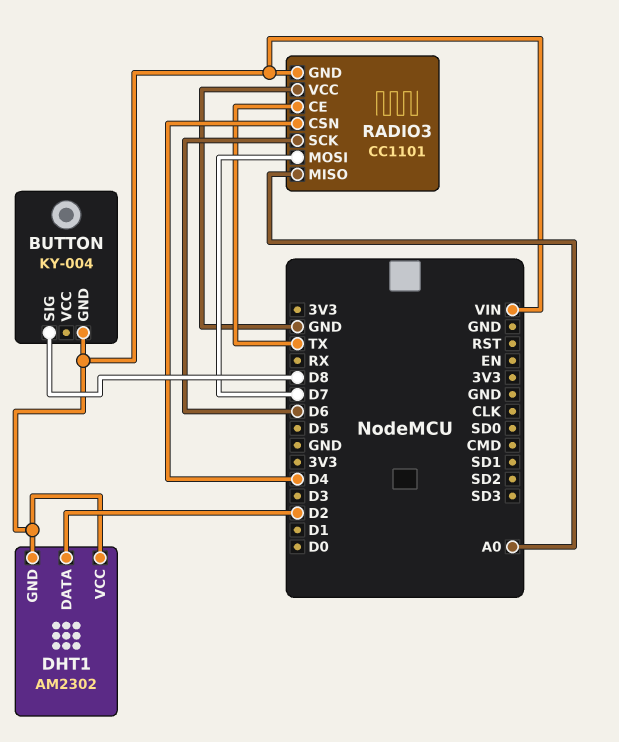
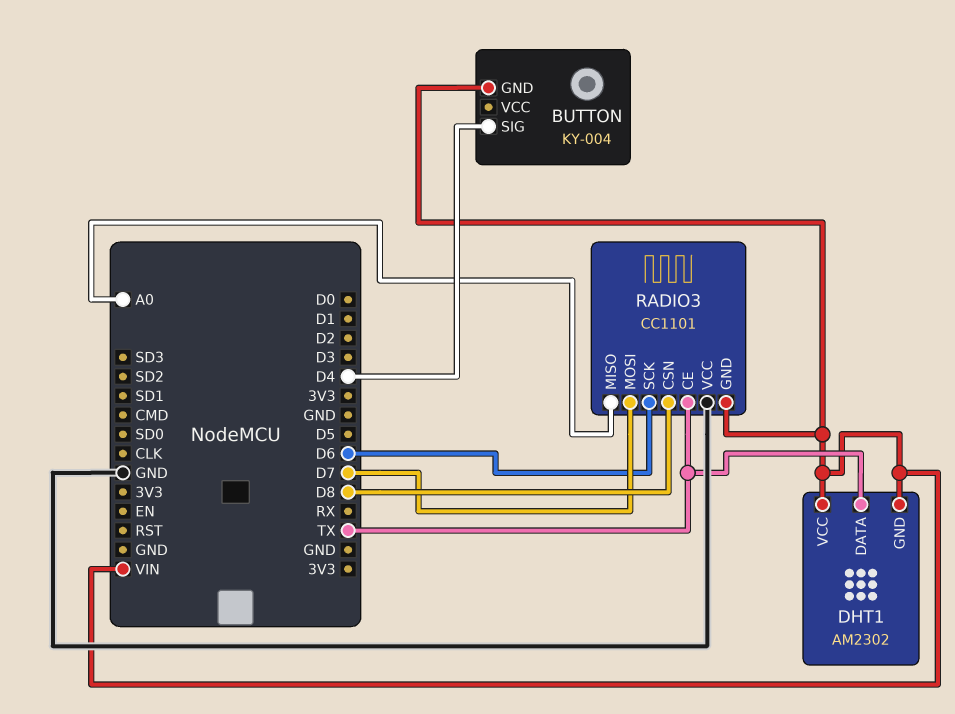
BUTTON pin SIG: D8 -> D4
DHT1 pin DATA: D2 -> TX
RADIO3 pin CSN: D4 -> D8

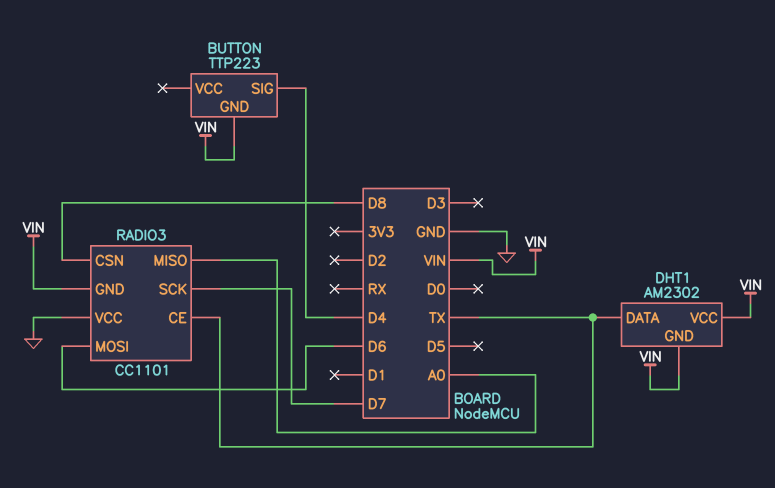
BUTTON: KY-004 -> TTP223
RADIO3 pin MOSI: D7 -> D6
RADIO3 pin SCK: D6 -> D7

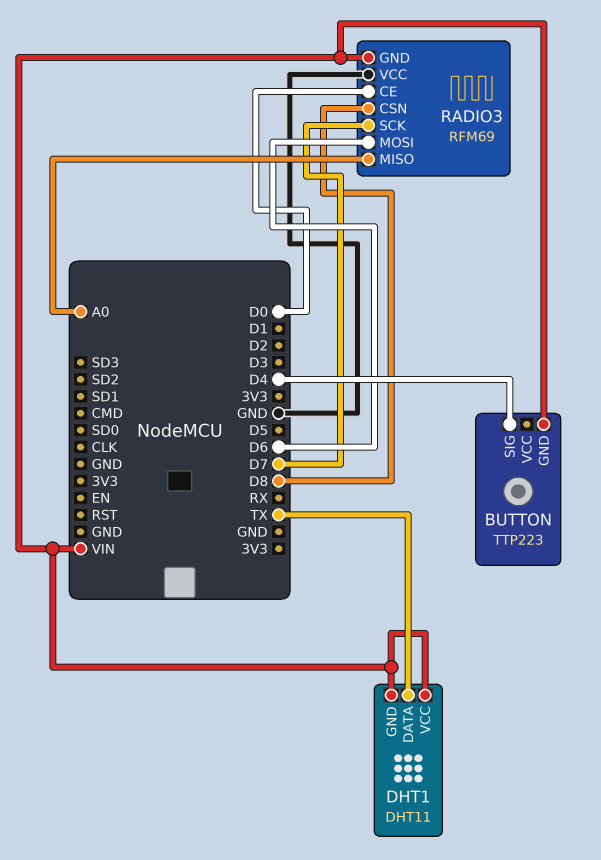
DHT1: AM2302 -> DHT11
RADIO3: CC1101 -> RFM69
RADIO3 pin CE: TX -> D0

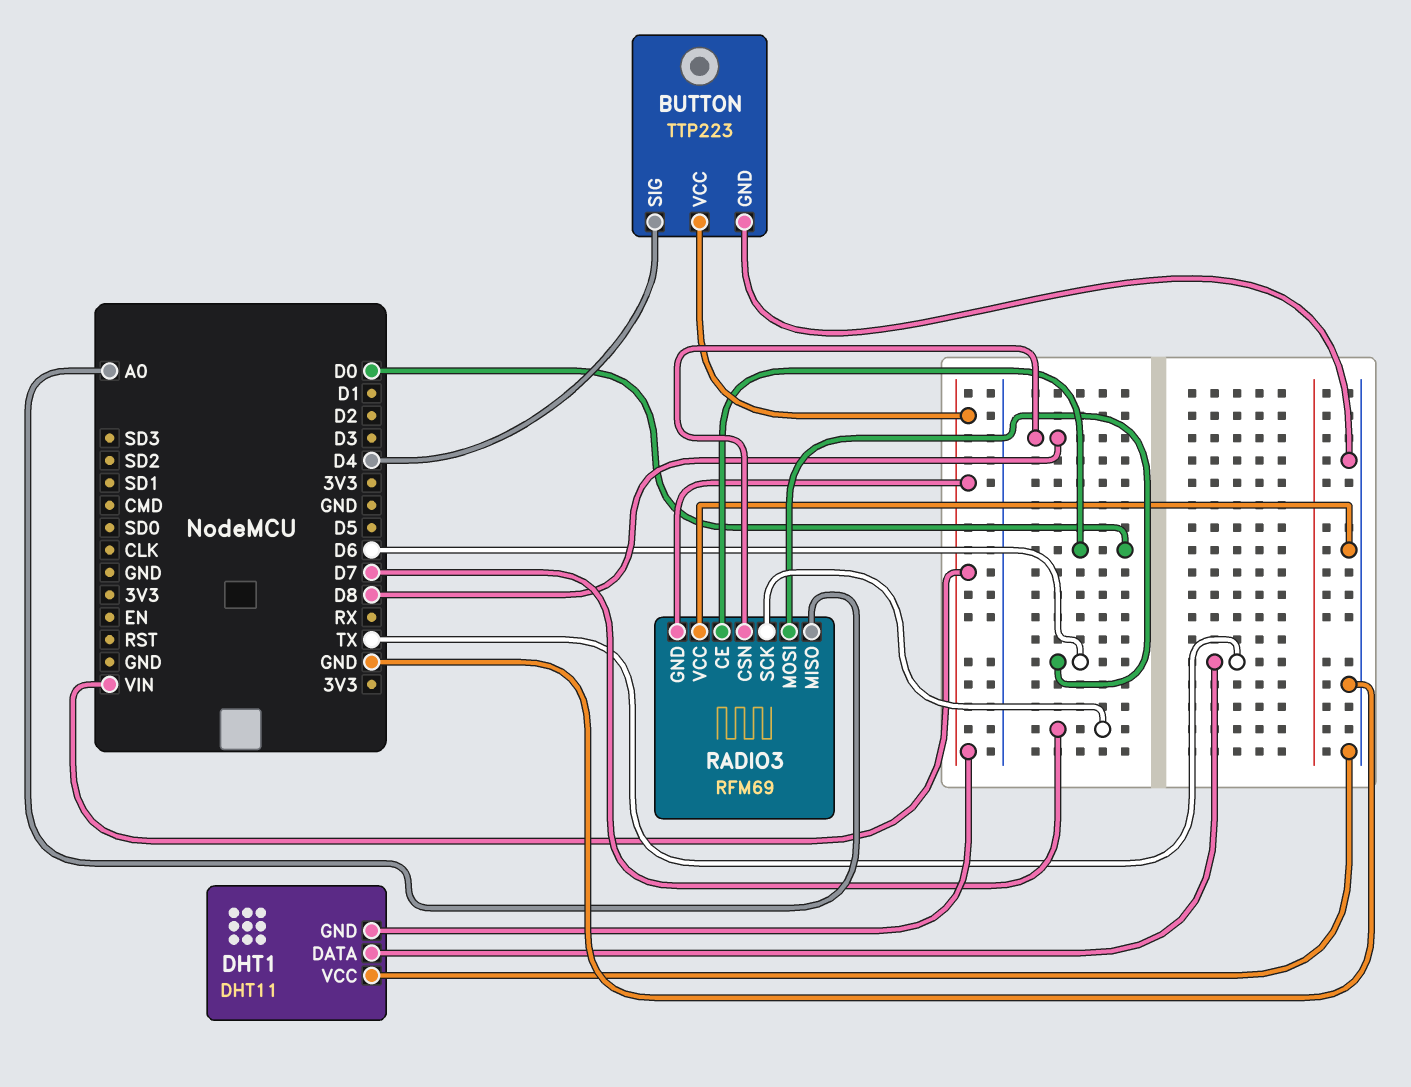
BUTTON pin GND: VIN -> GND
BUTTON pin VCC: none -> VIN
DHT1 pin VCC: VIN -> GND

